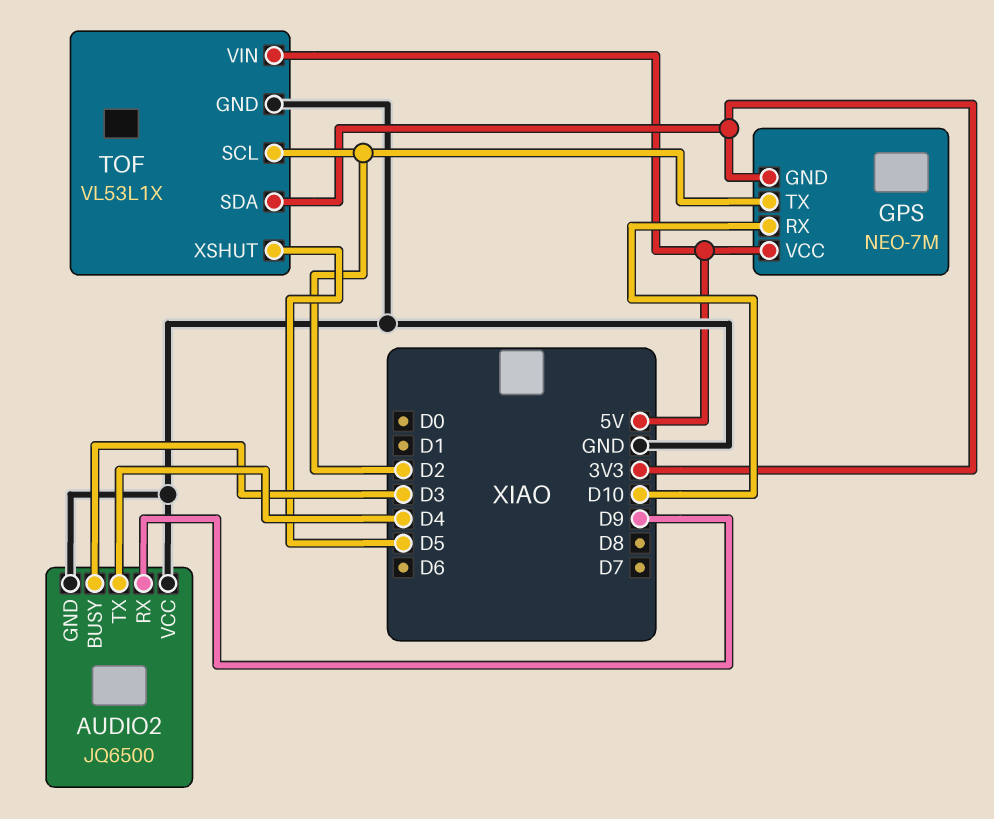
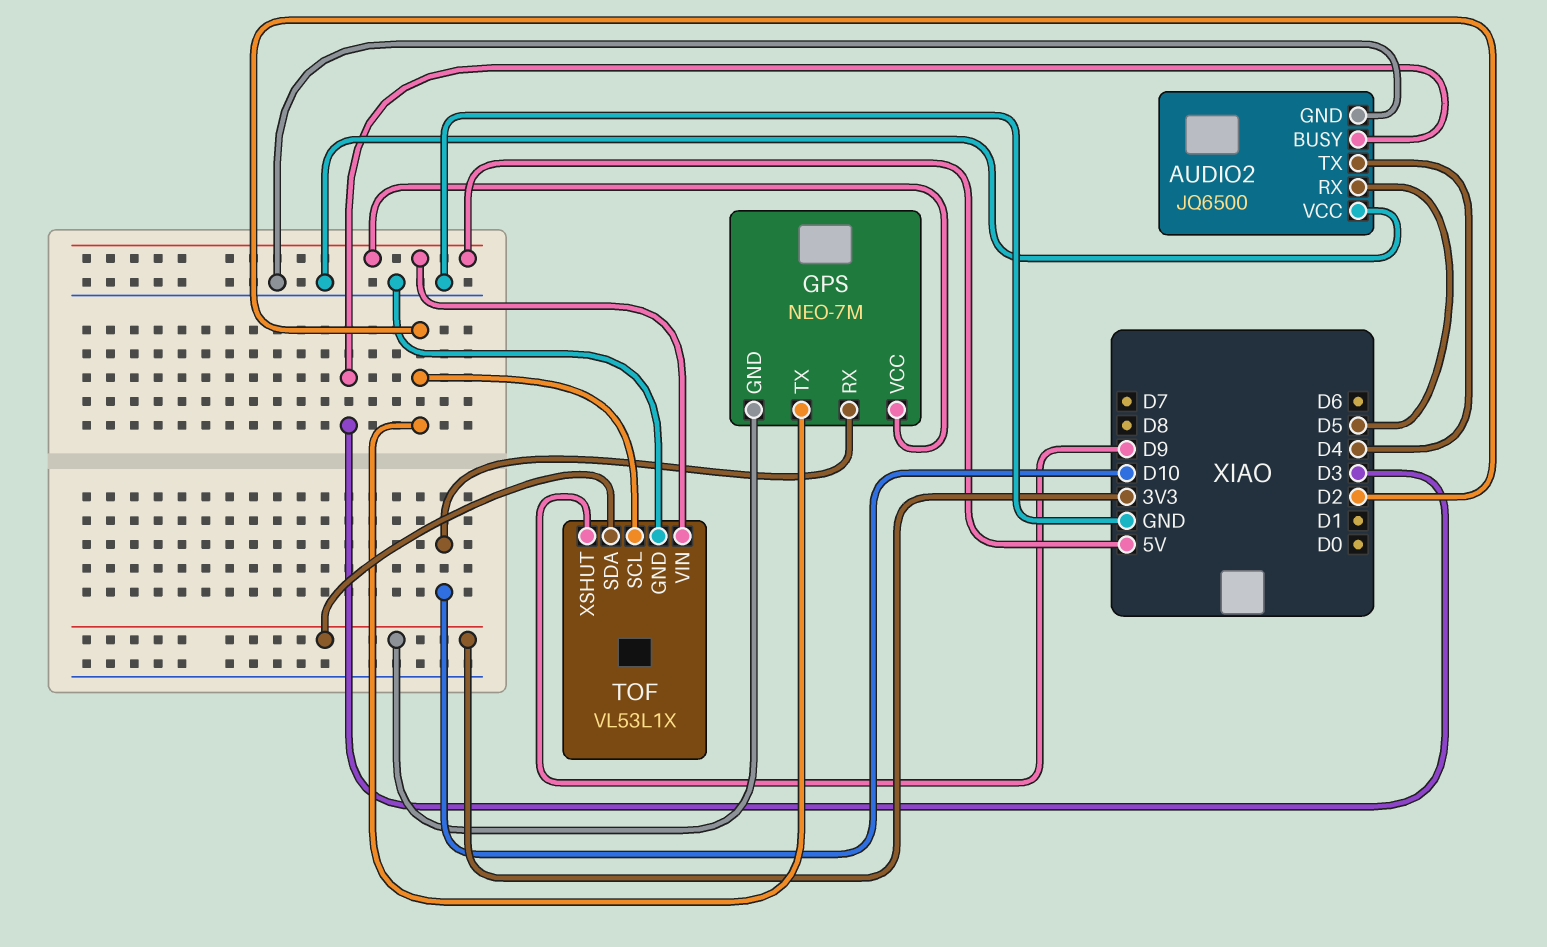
AUDIO2 pin RX: D9 -> D5
TOF pin XSHUT: D5 -> D9

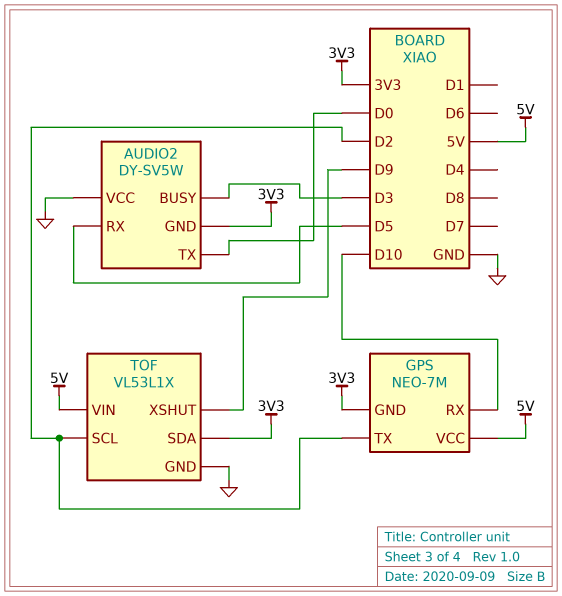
AUDIO2: JQ6500 -> DY-SV5W
AUDIO2 pin GND: GND -> 3V3
AUDIO2 pin TX: D4 -> D0

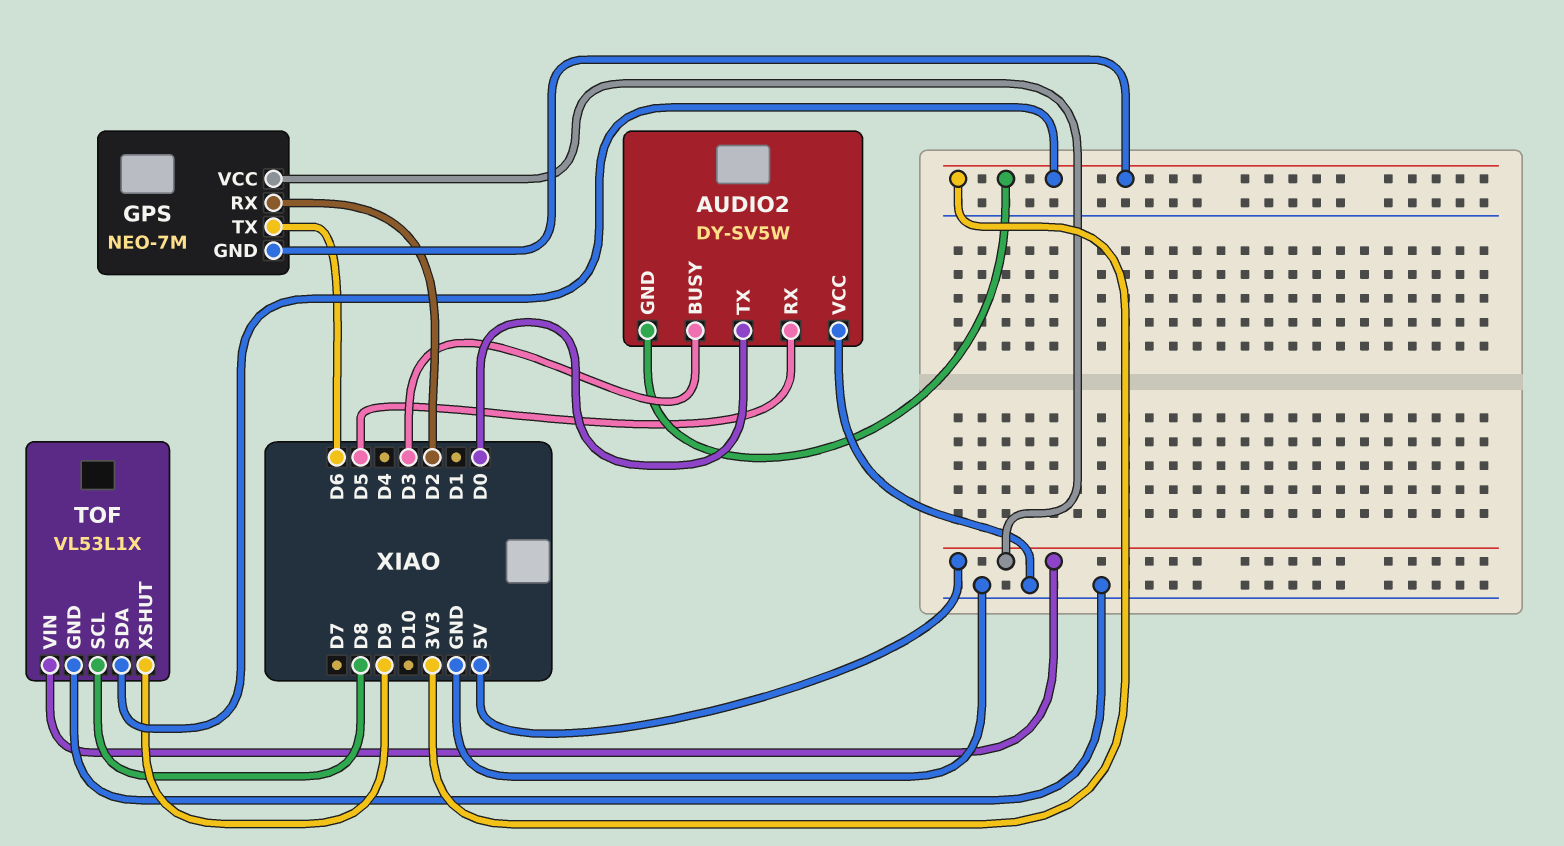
GPS pin RX: D10 -> D2
GPS pin TX: D2 -> D6
TOF pin SCL: D2 -> D8

